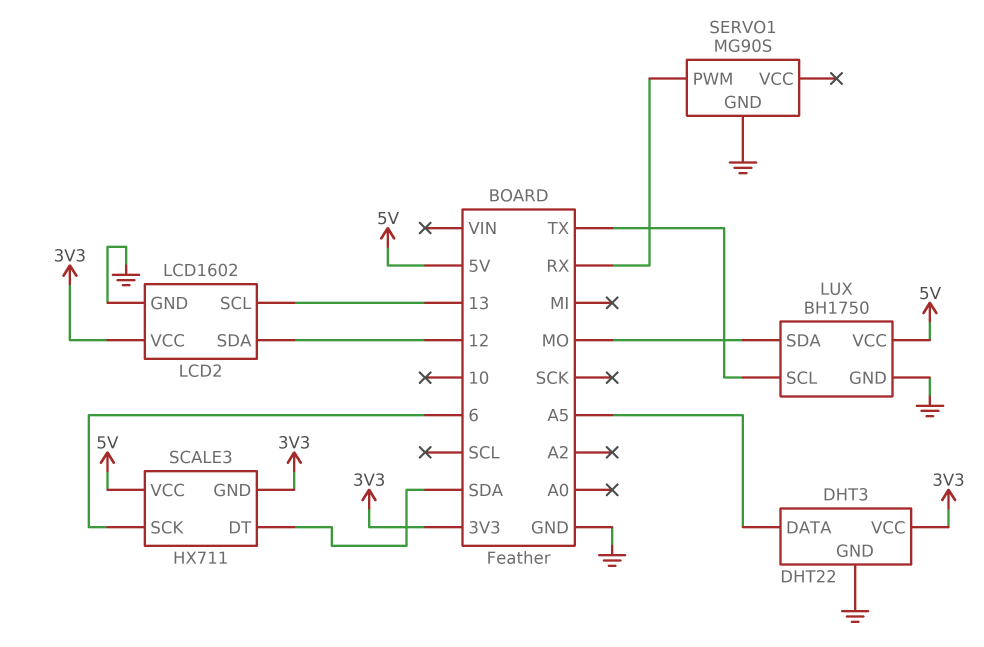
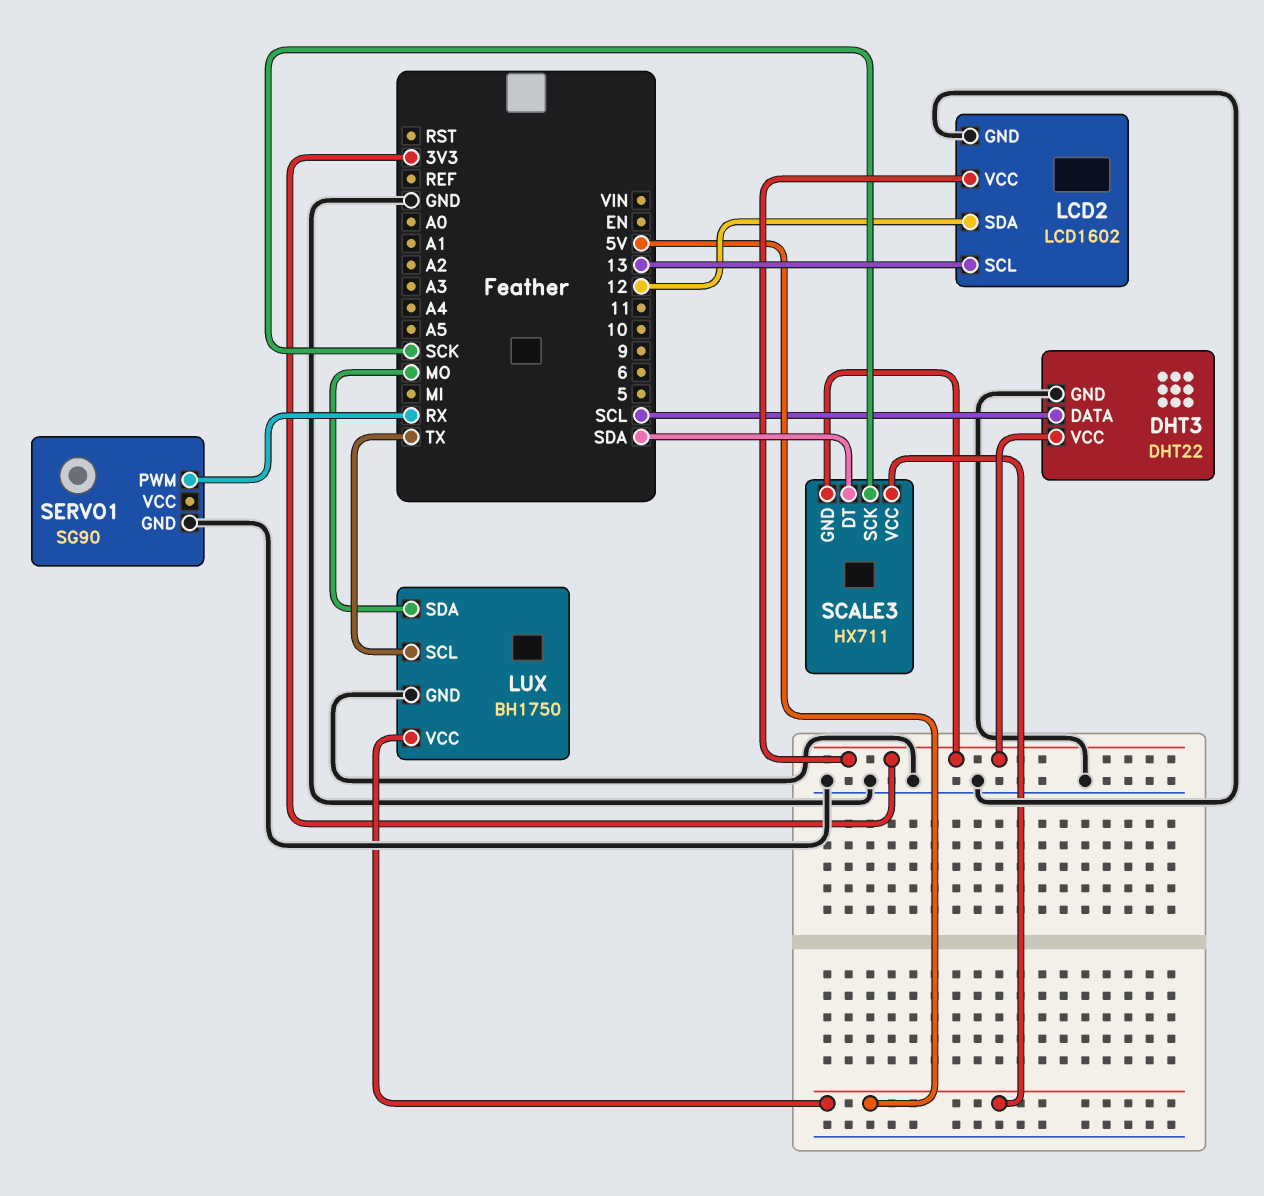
DHT3 pin DATA: A5 -> SCL
SCALE3 pin SCK: 6 -> SCK
SERVO1: MG90S -> SG90

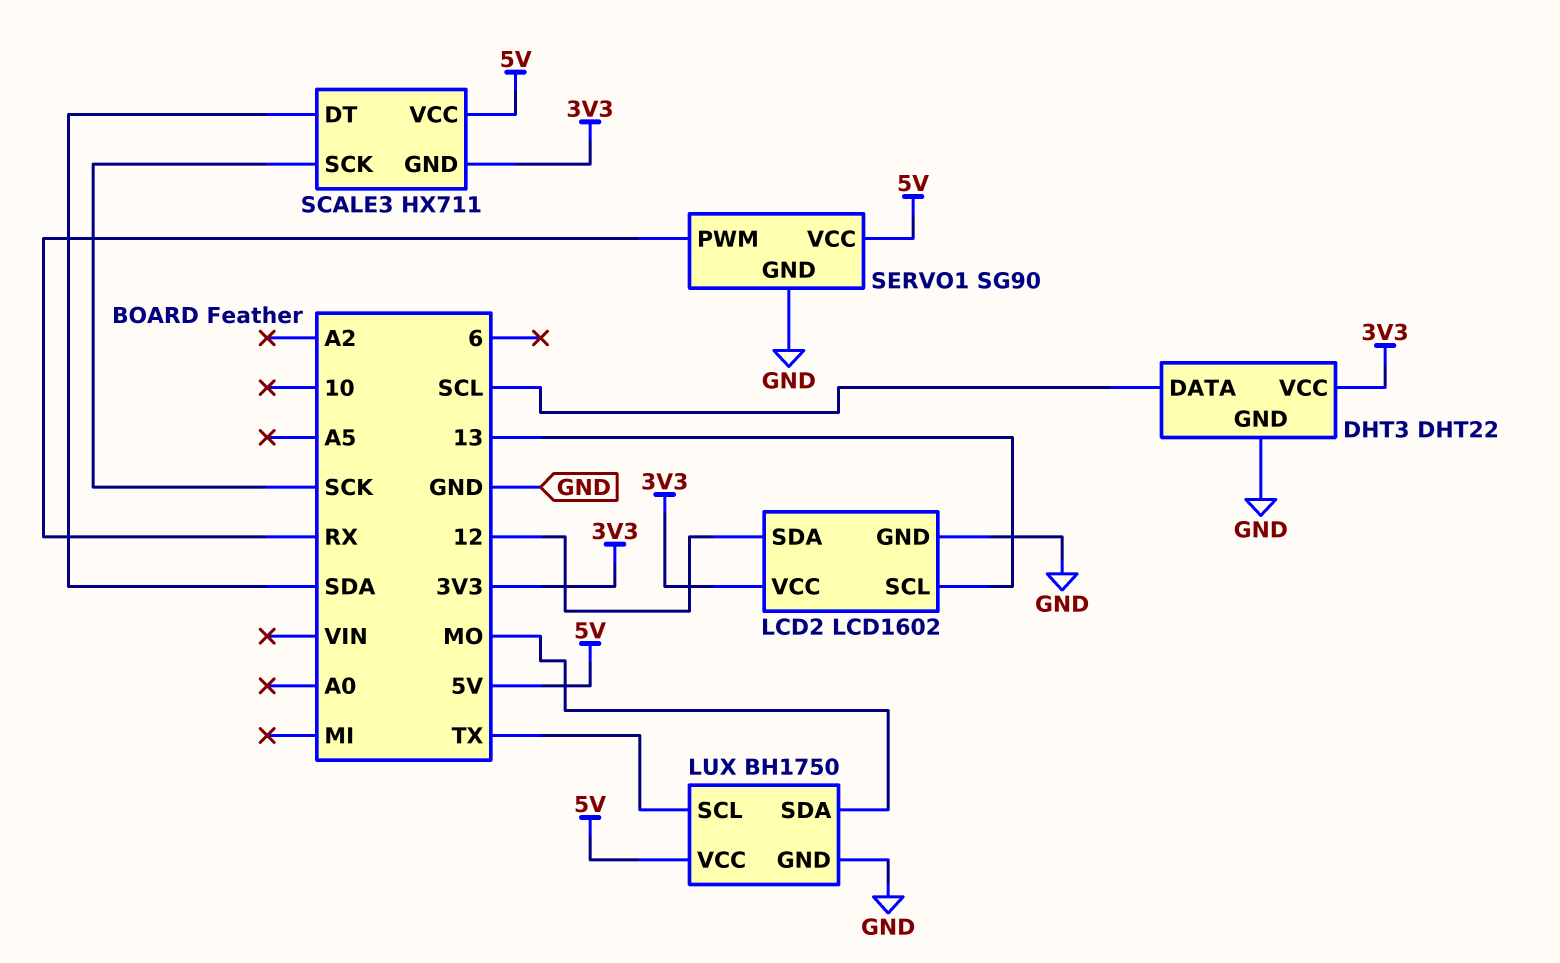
SERVO1 pin VCC: none -> 5V

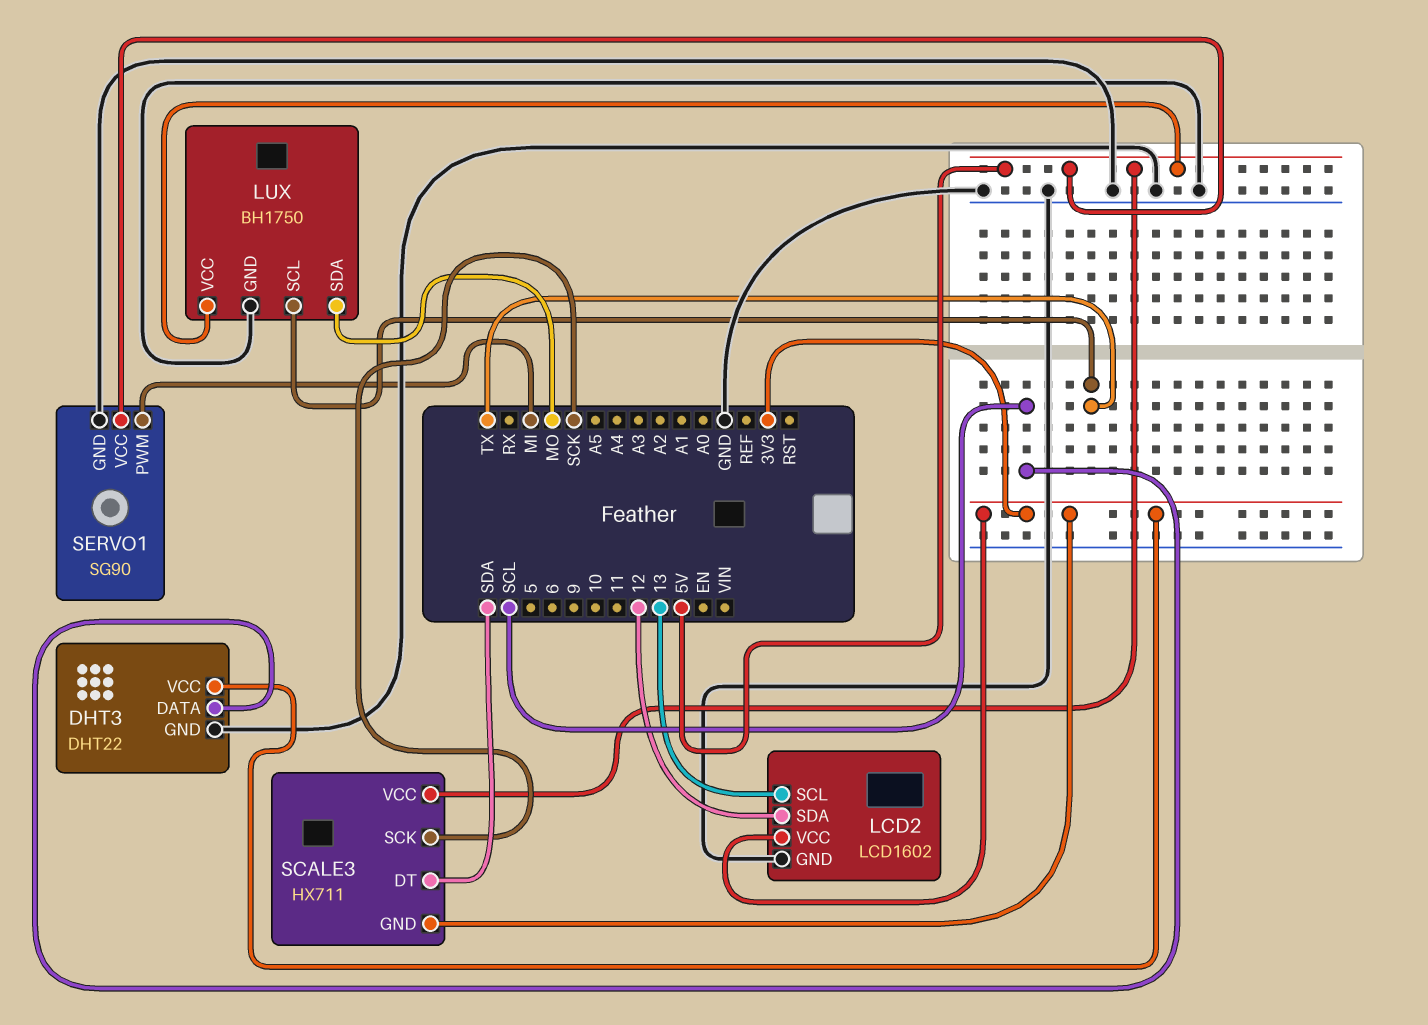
SERVO1 pin PWM: RX -> MI

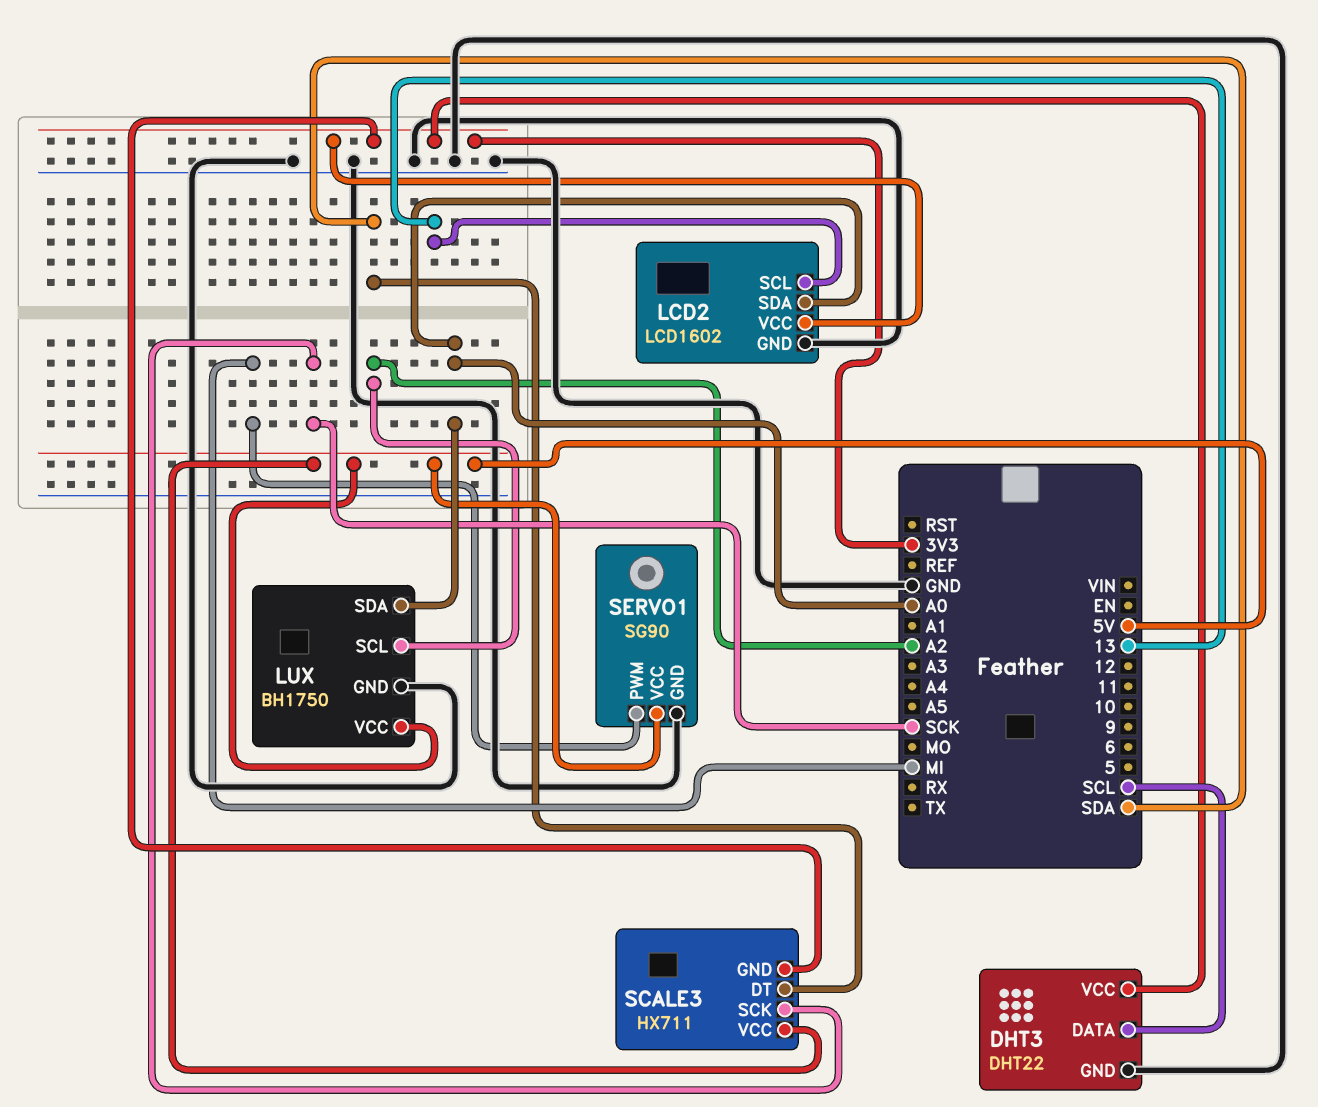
LCD2 pin SDA: 12 -> A0
LUX pin SCL: TX -> A2
LUX pin SDA: MO -> A0

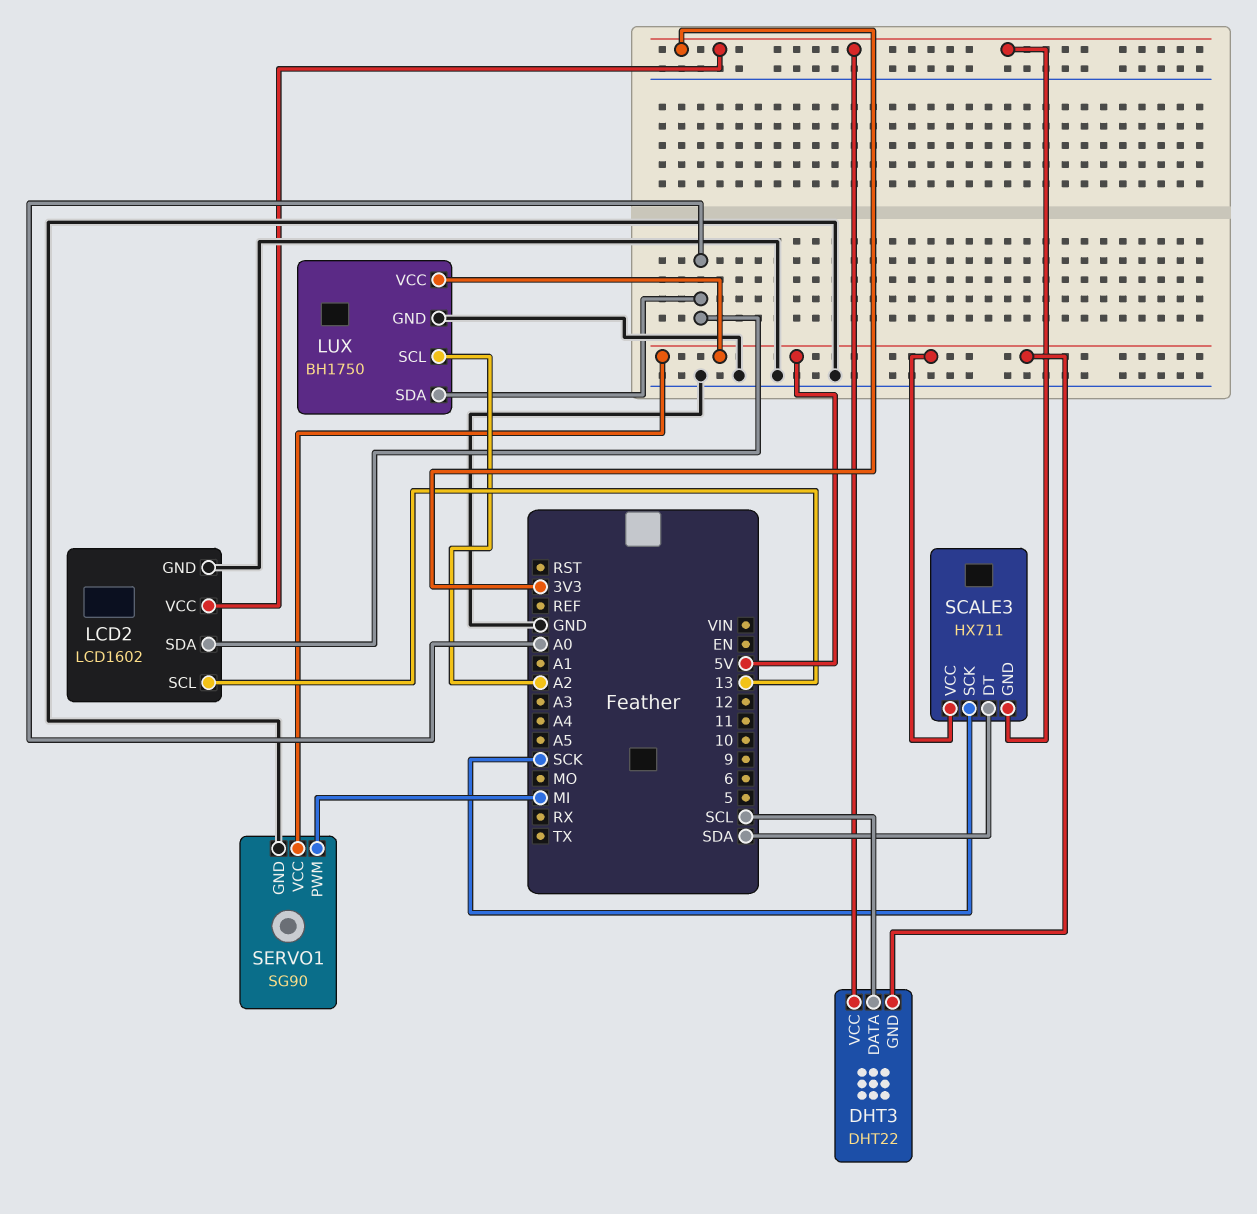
DHT3 pin GND: GND -> 5V

